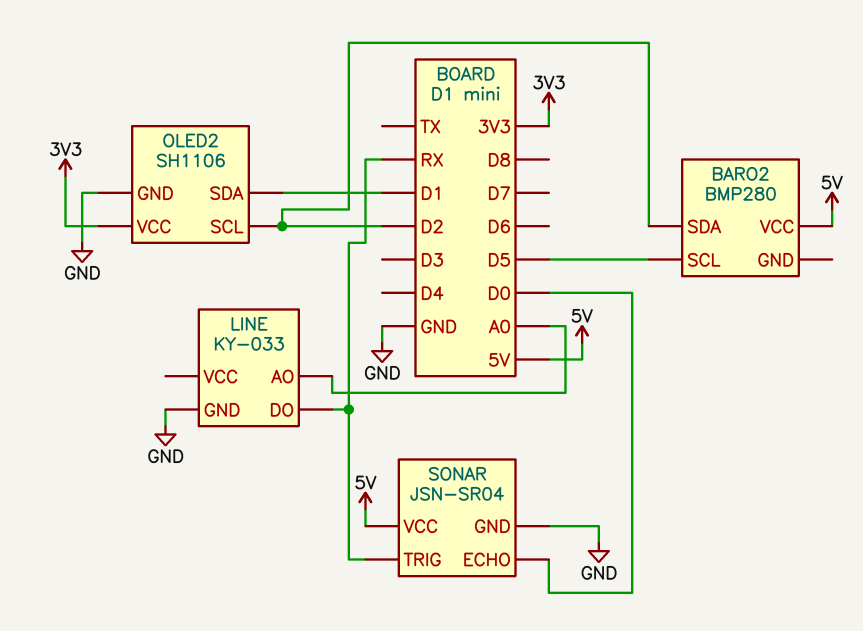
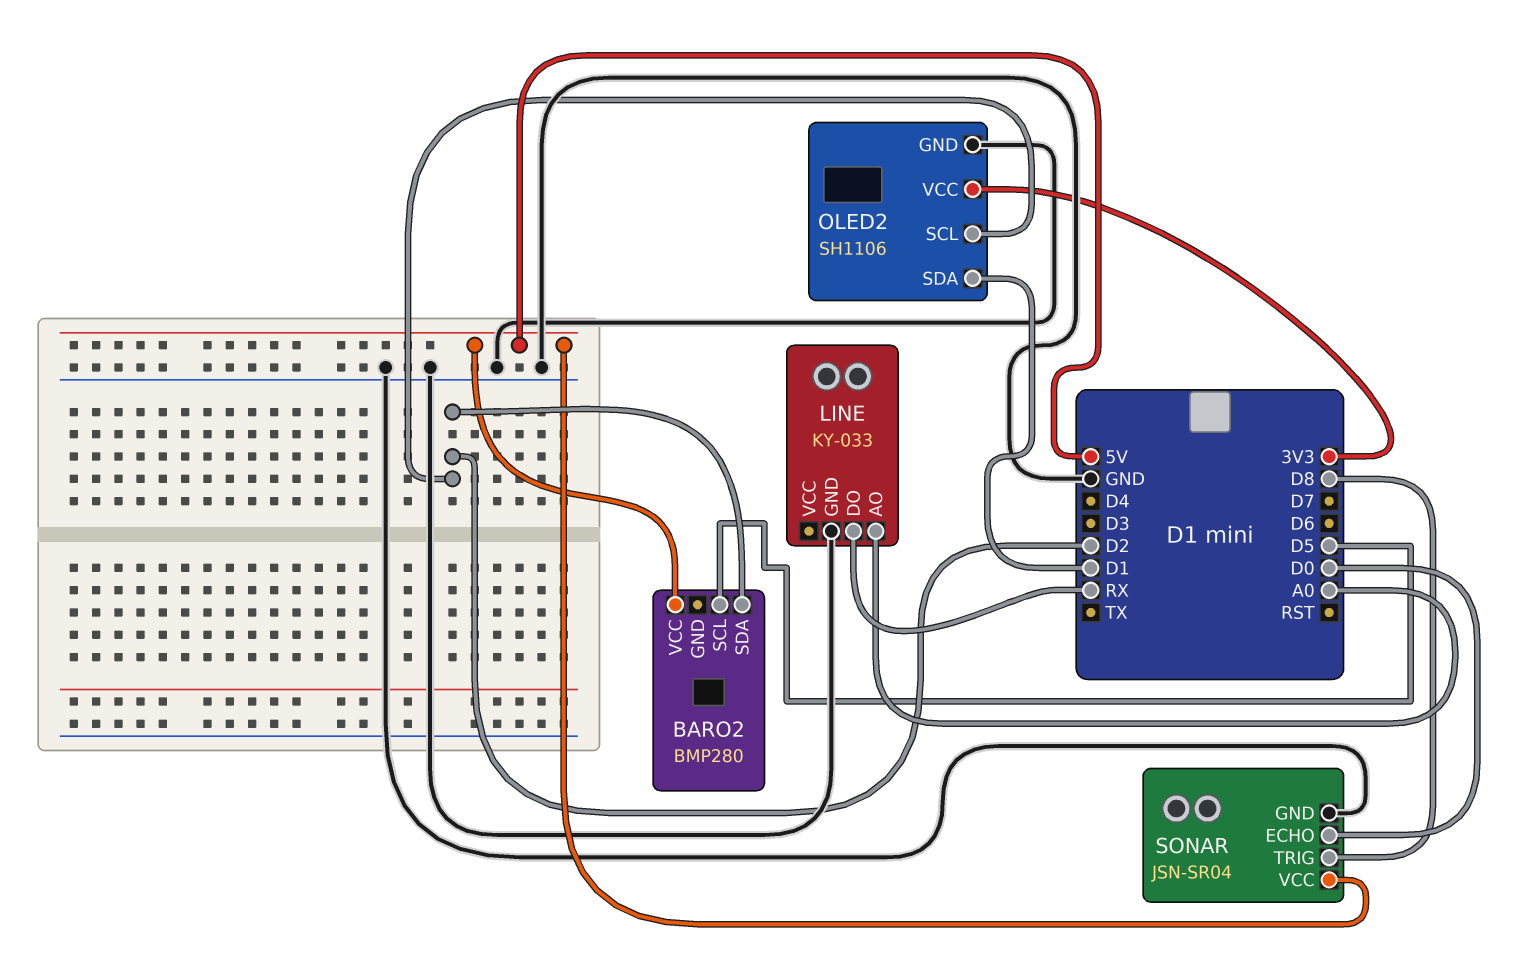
SONAR pin TRIG: RX -> D8

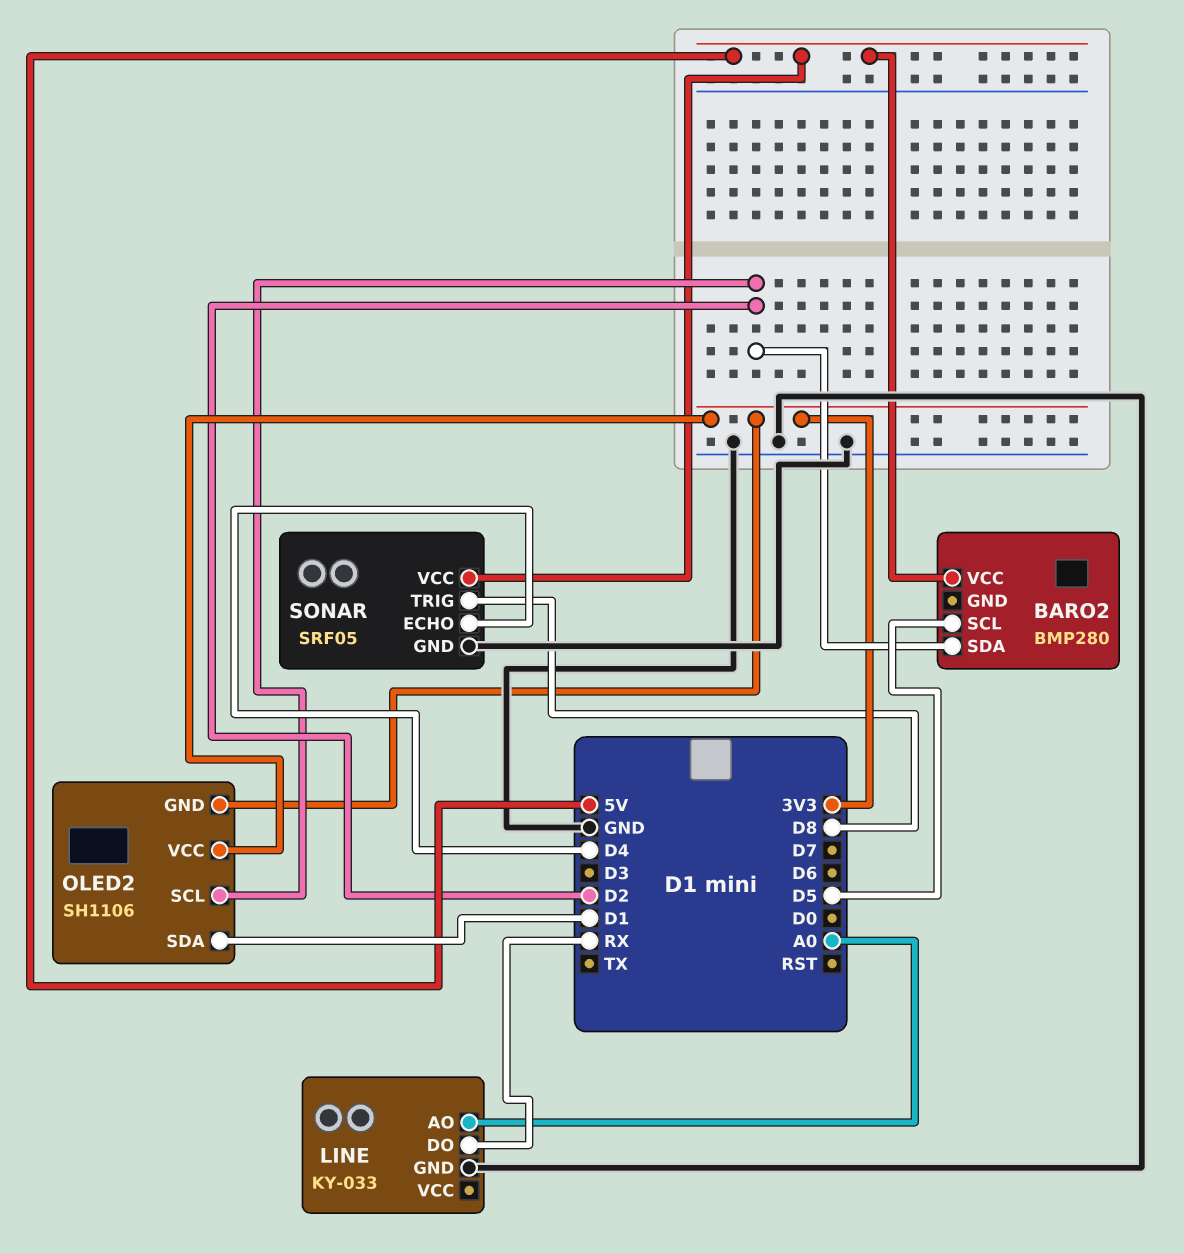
OLED2 pin GND: GND -> 3V3
SONAR: JSN-SR04 -> SRF05
SONAR pin ECHO: D0 -> D4

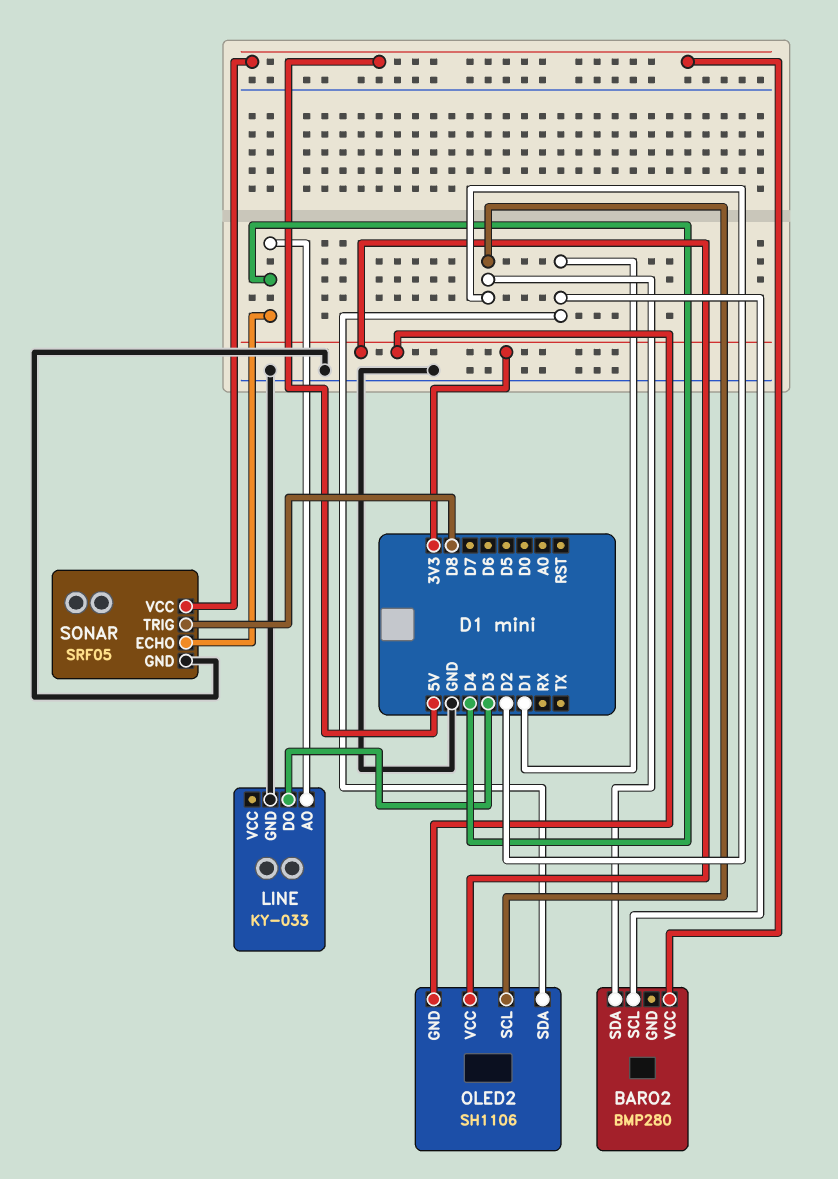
BARO2 pin SCL: D5 -> D1
LINE pin AO: A0 -> D4
LINE pin DO: RX -> D3

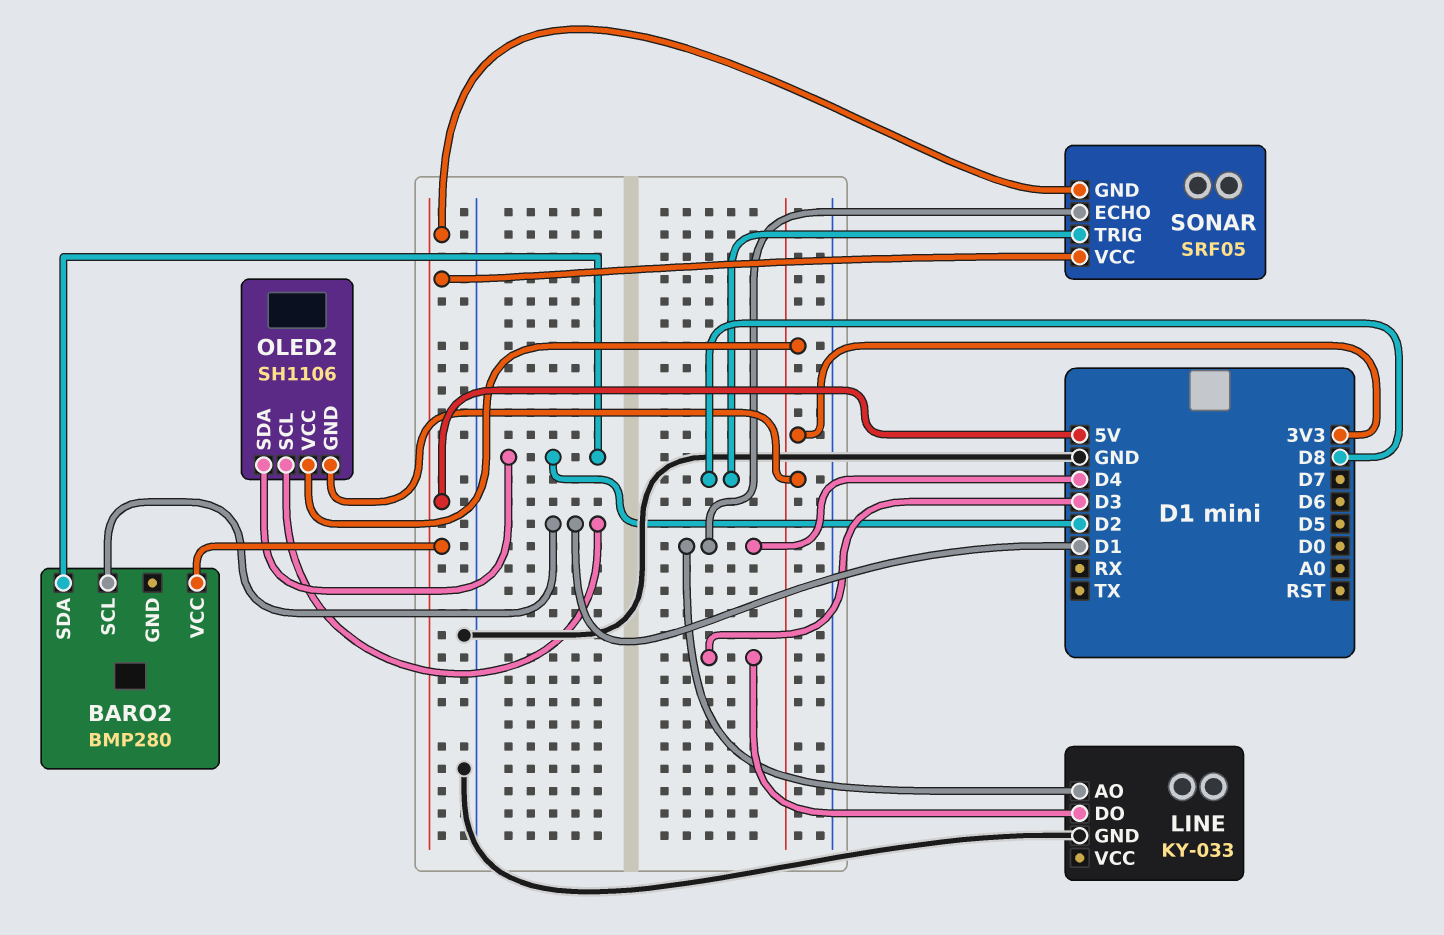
OLED2 pin SCL: D2 -> D1
OLED2 pin SDA: D1 -> D2
SONAR pin GND: GND -> 5V

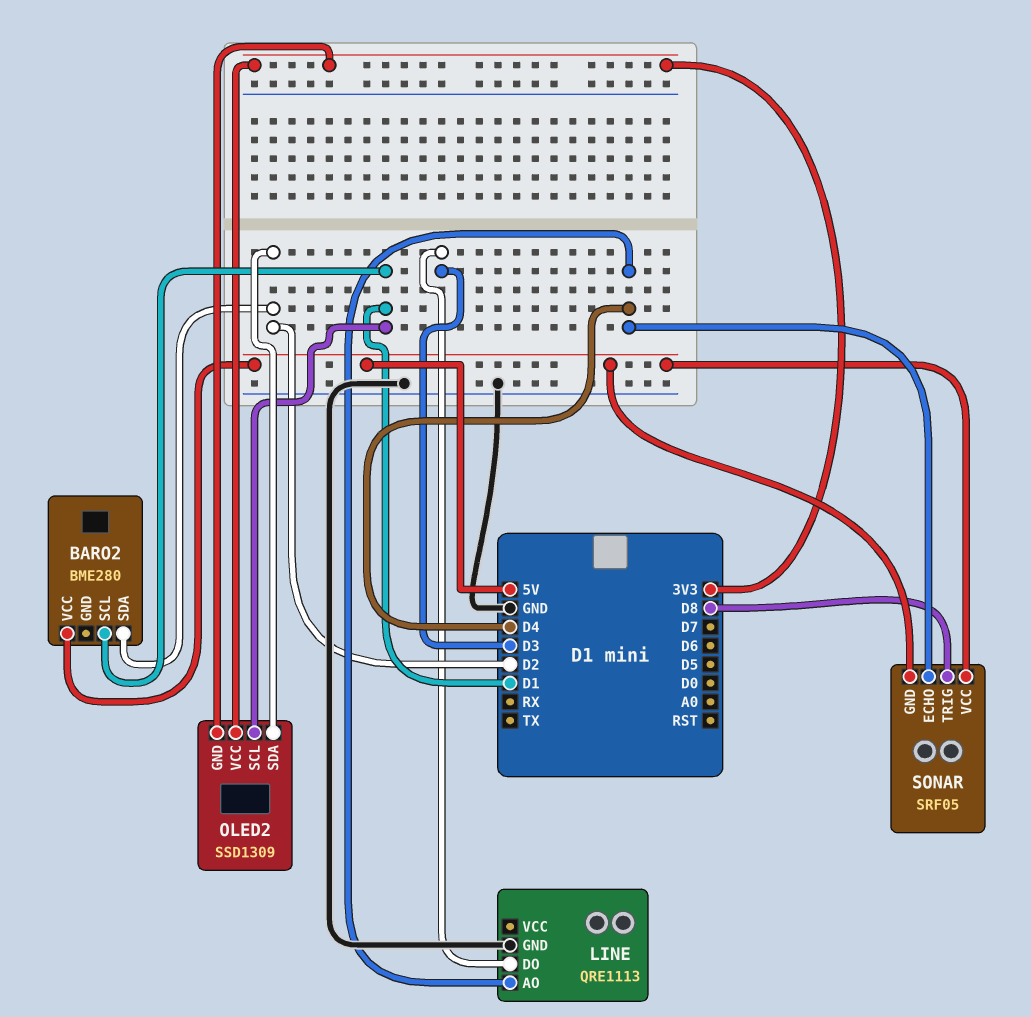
BARO2: BMP280 -> BME280
LINE: KY-033 -> QRE1113
OLED2: SH1106 -> SSD1309

